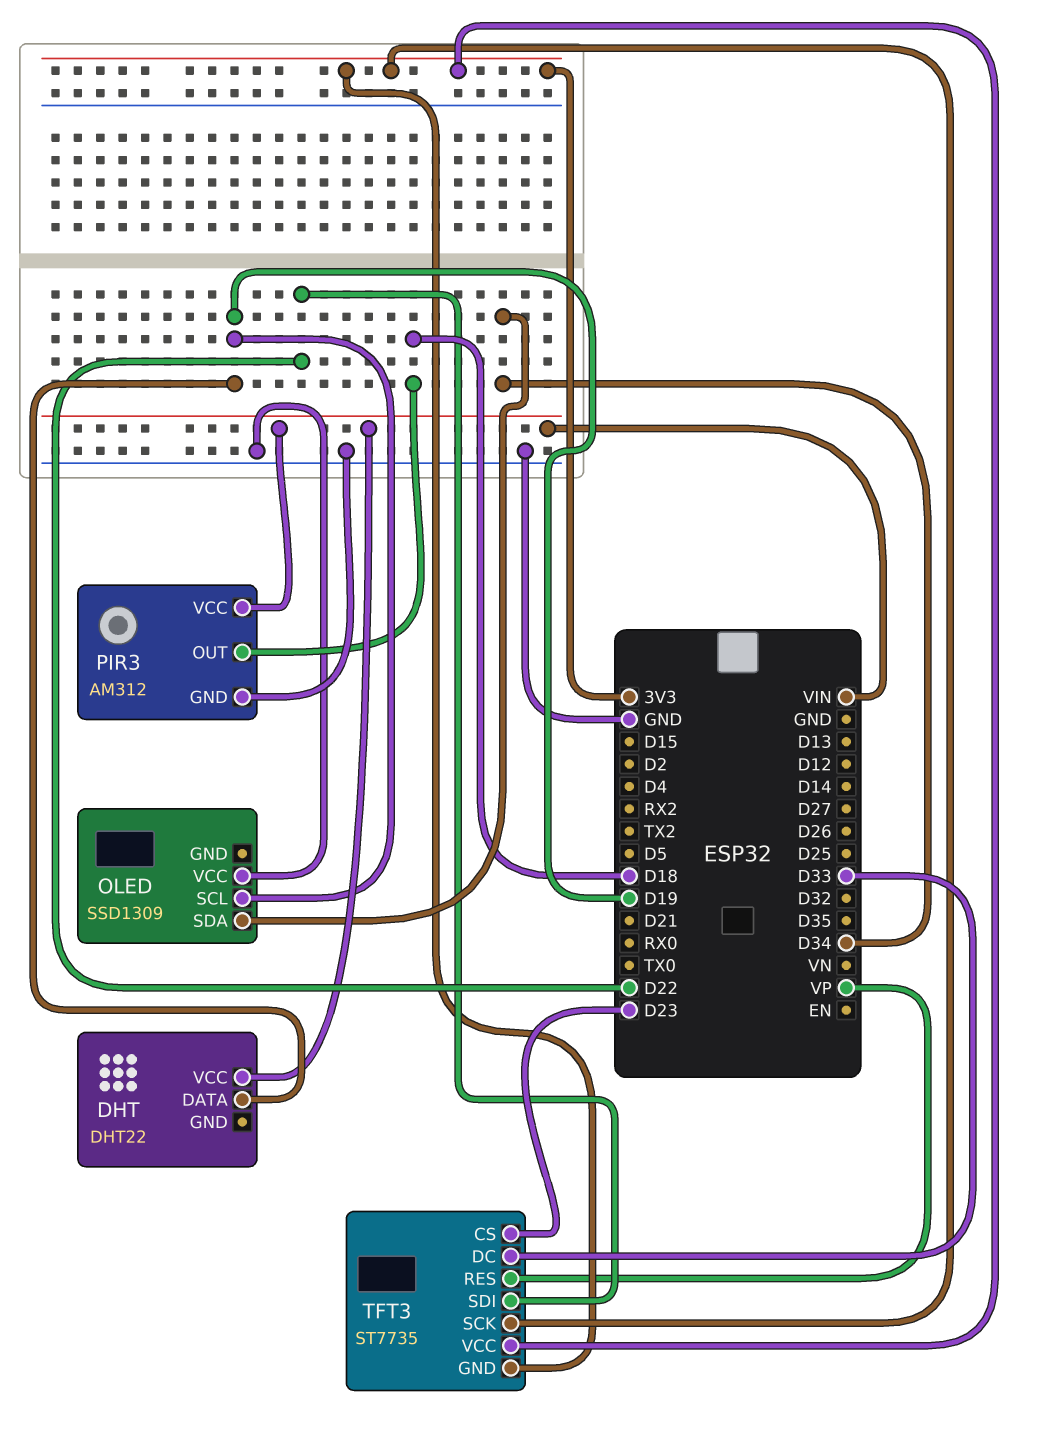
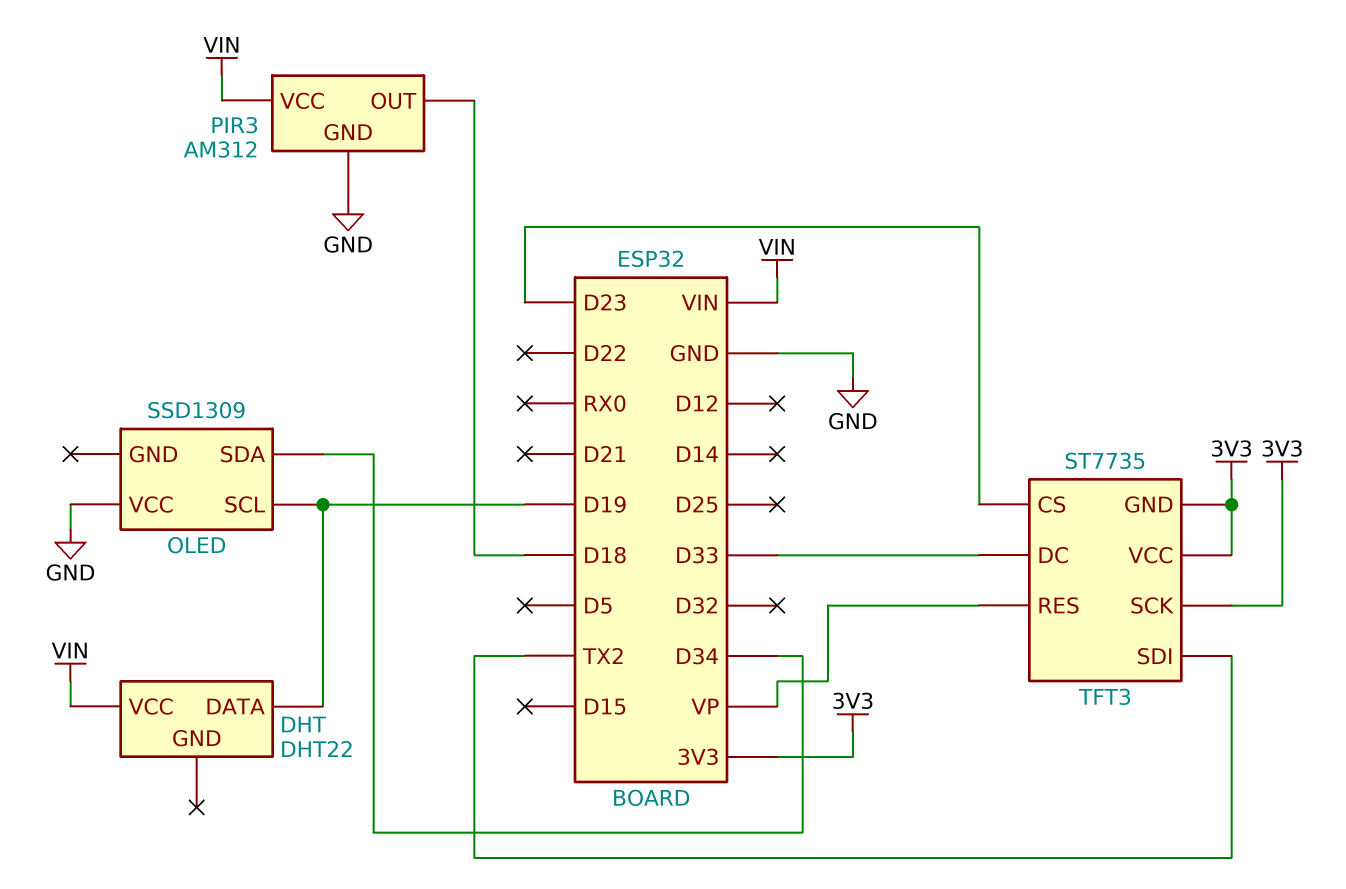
TFT3 pin SDI: D22 -> TX2

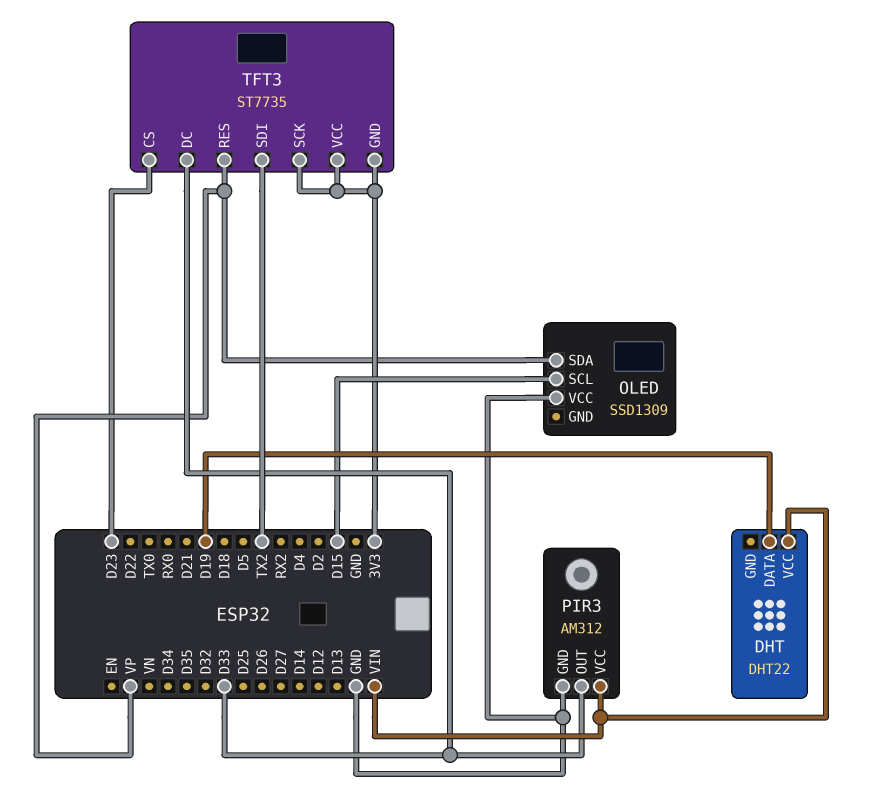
OLED pin SCL: D19 -> D15
OLED pin SDA: D34 -> VP
PIR3 pin OUT: D18 -> D33

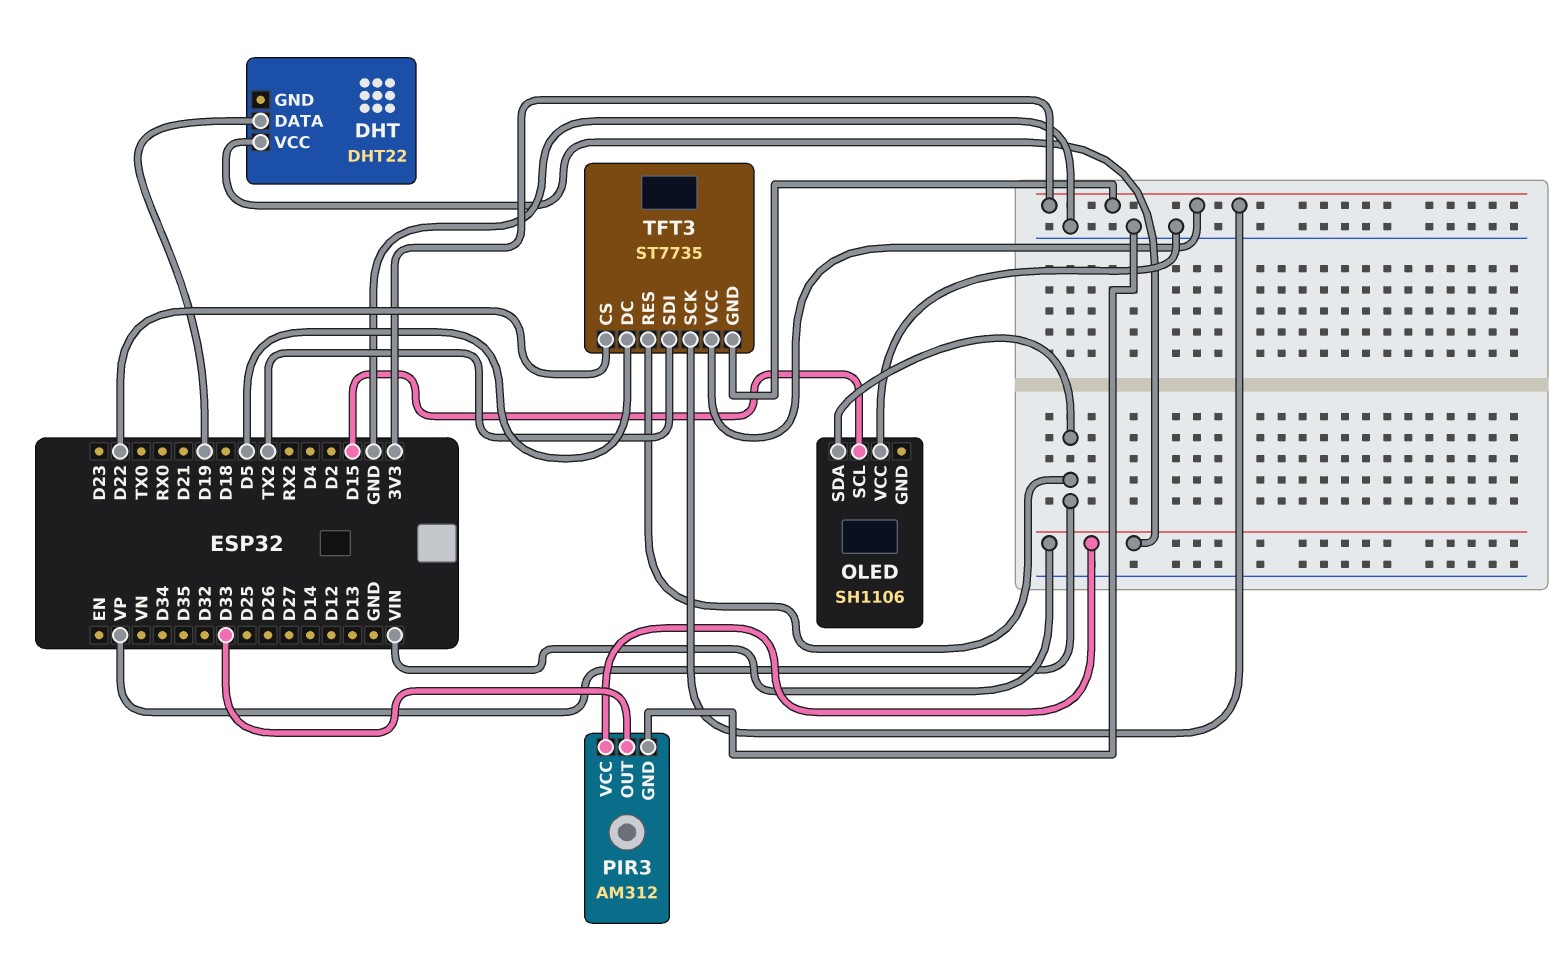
OLED: SSD1309 -> SH1106
TFT3 pin CS: D23 -> D22
TFT3 pin DC: D33 -> D5

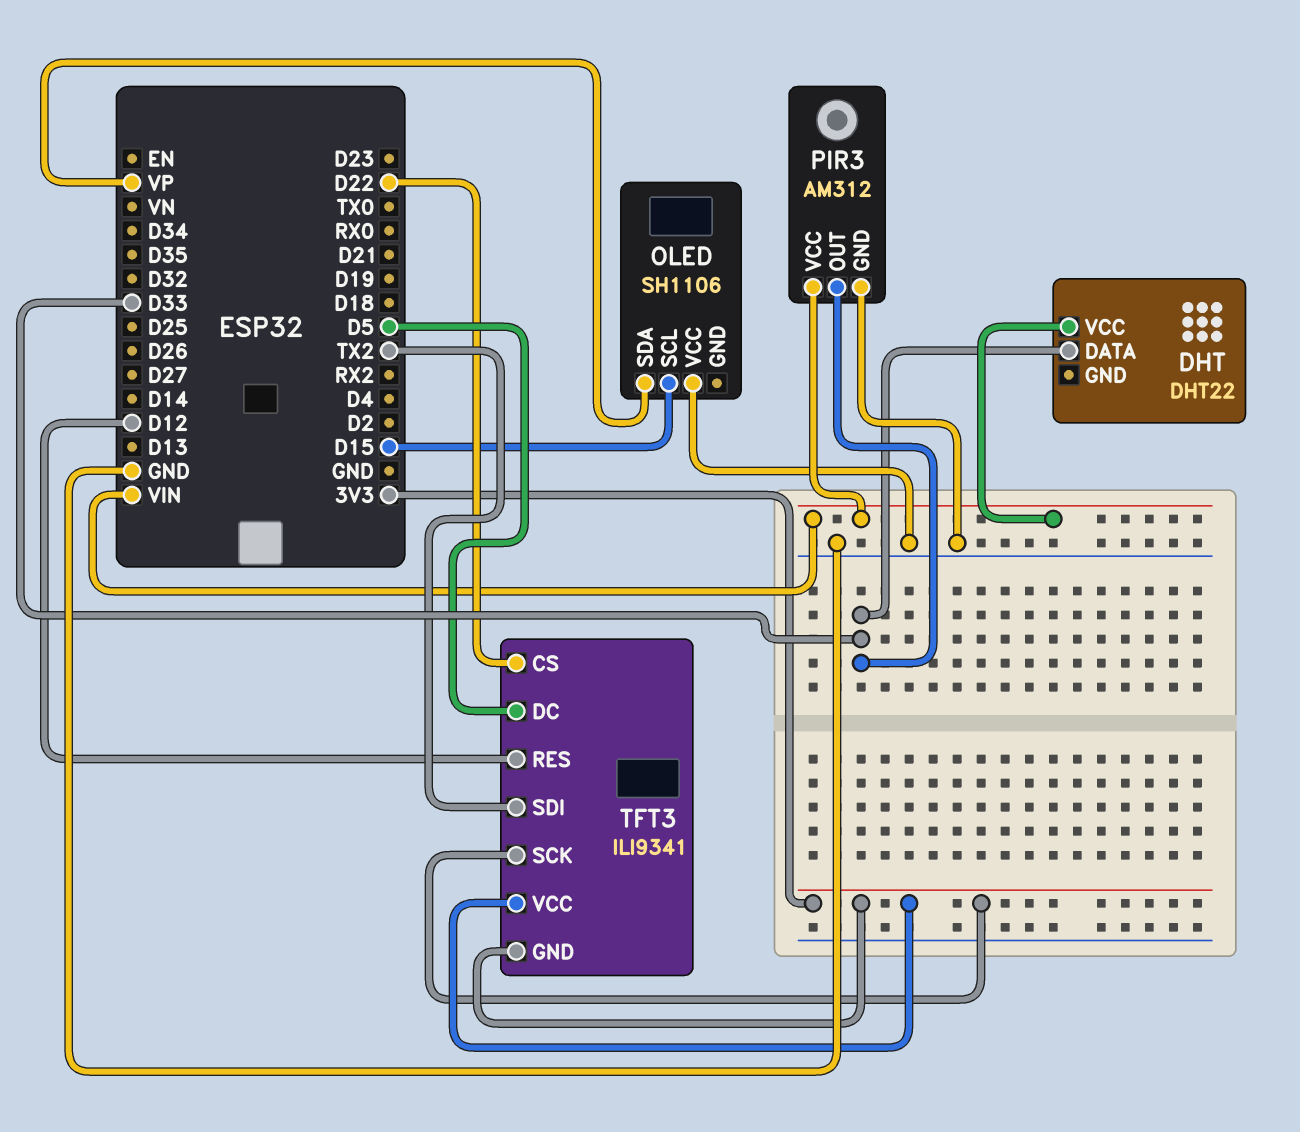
DHT pin DATA: D19 -> D33
TFT3: ST7735 -> ILI9341
TFT3 pin RES: VP -> D12

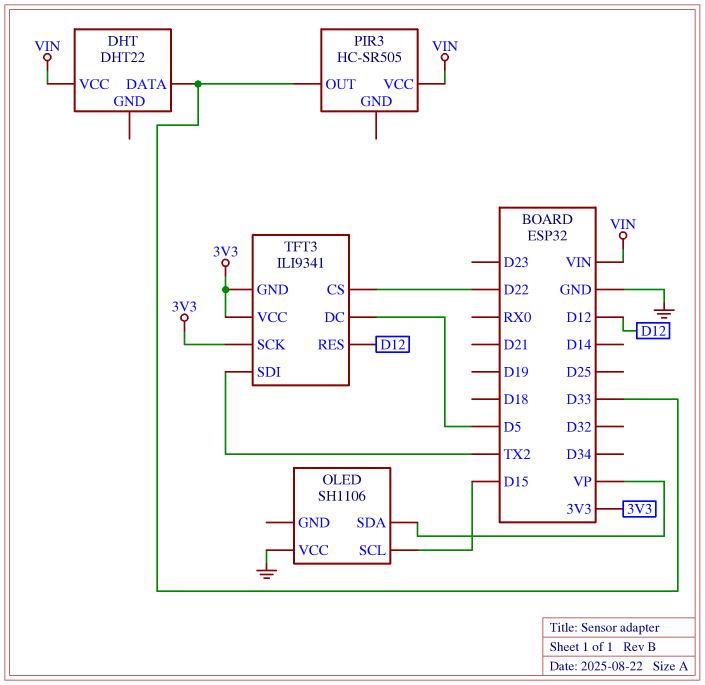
PIR3: AM312 -> HC-SR505
PIR3 pin GND: GND -> none

